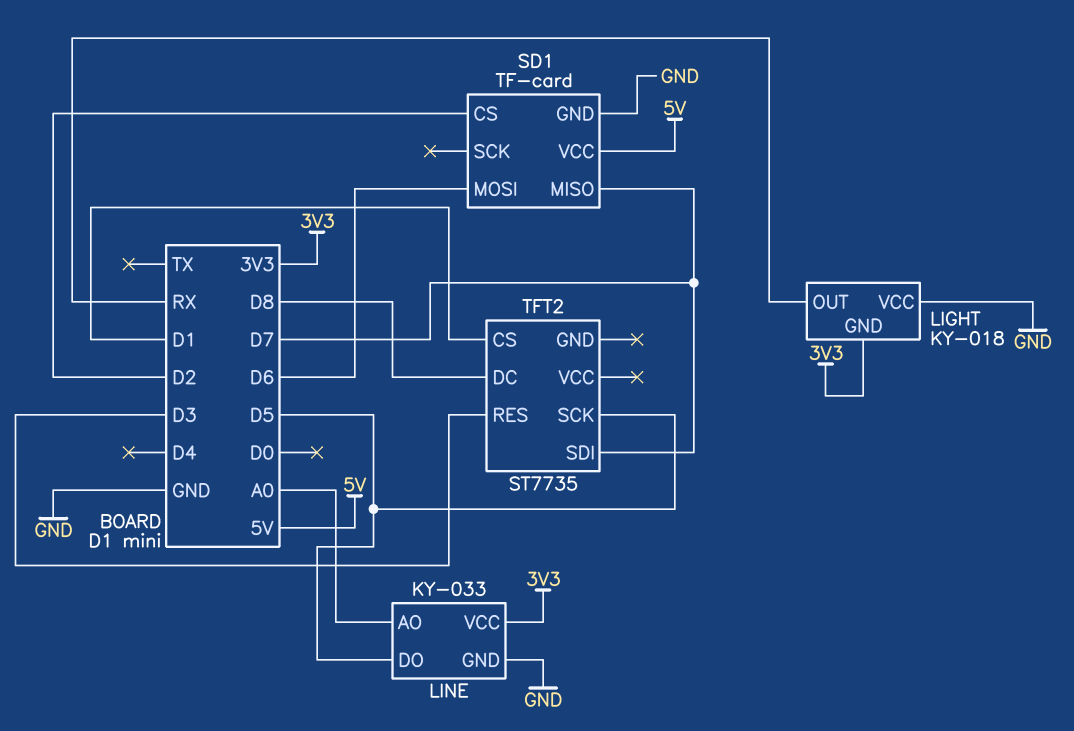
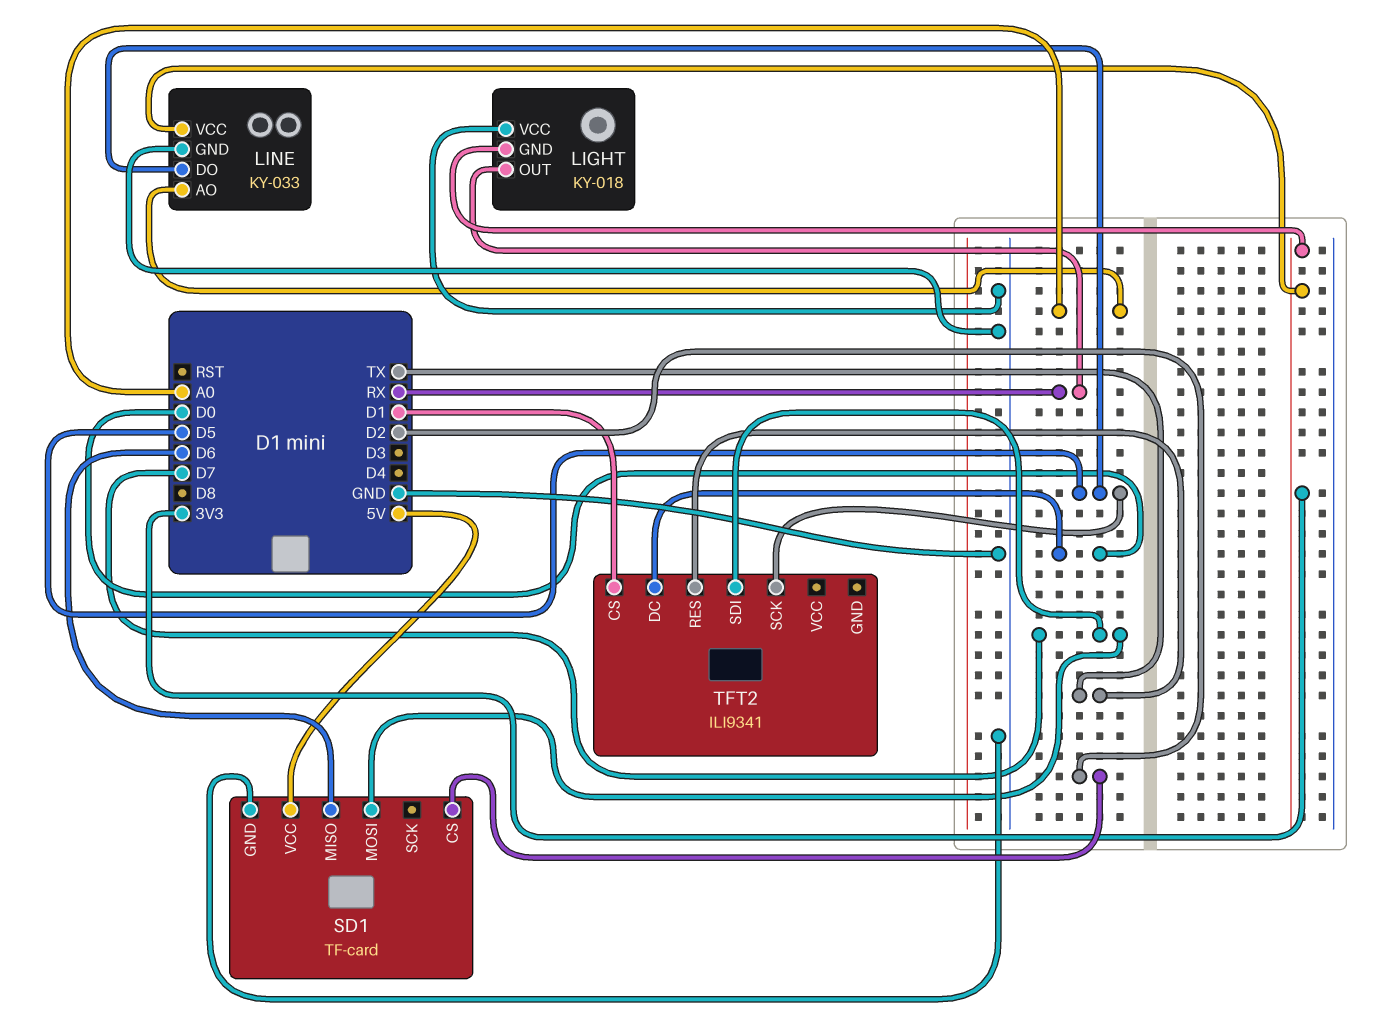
SD1 pin MISO: D7 -> D6
SD1 pin MOSI: D6 -> D7
TFT2: ST7735 -> ILI9341
TFT2 pin DC: D8 -> D0
TFT2 pin RES: D3 -> TX

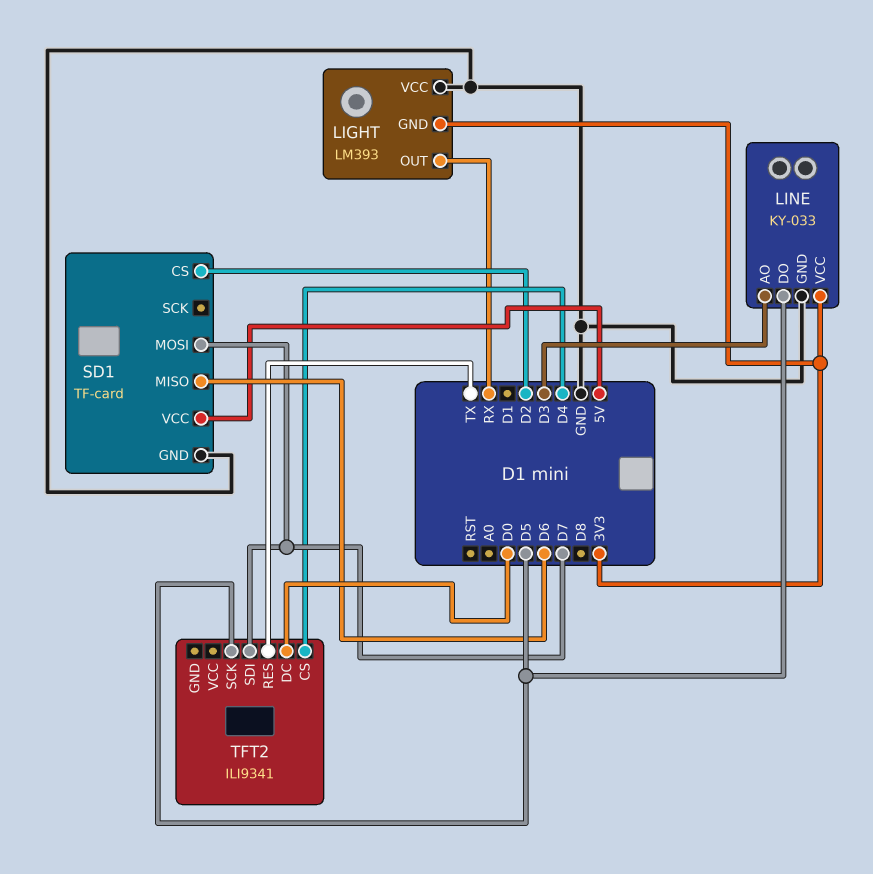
LIGHT: KY-018 -> LM393
LINE pin AO: A0 -> D3
TFT2 pin CS: D1 -> D4

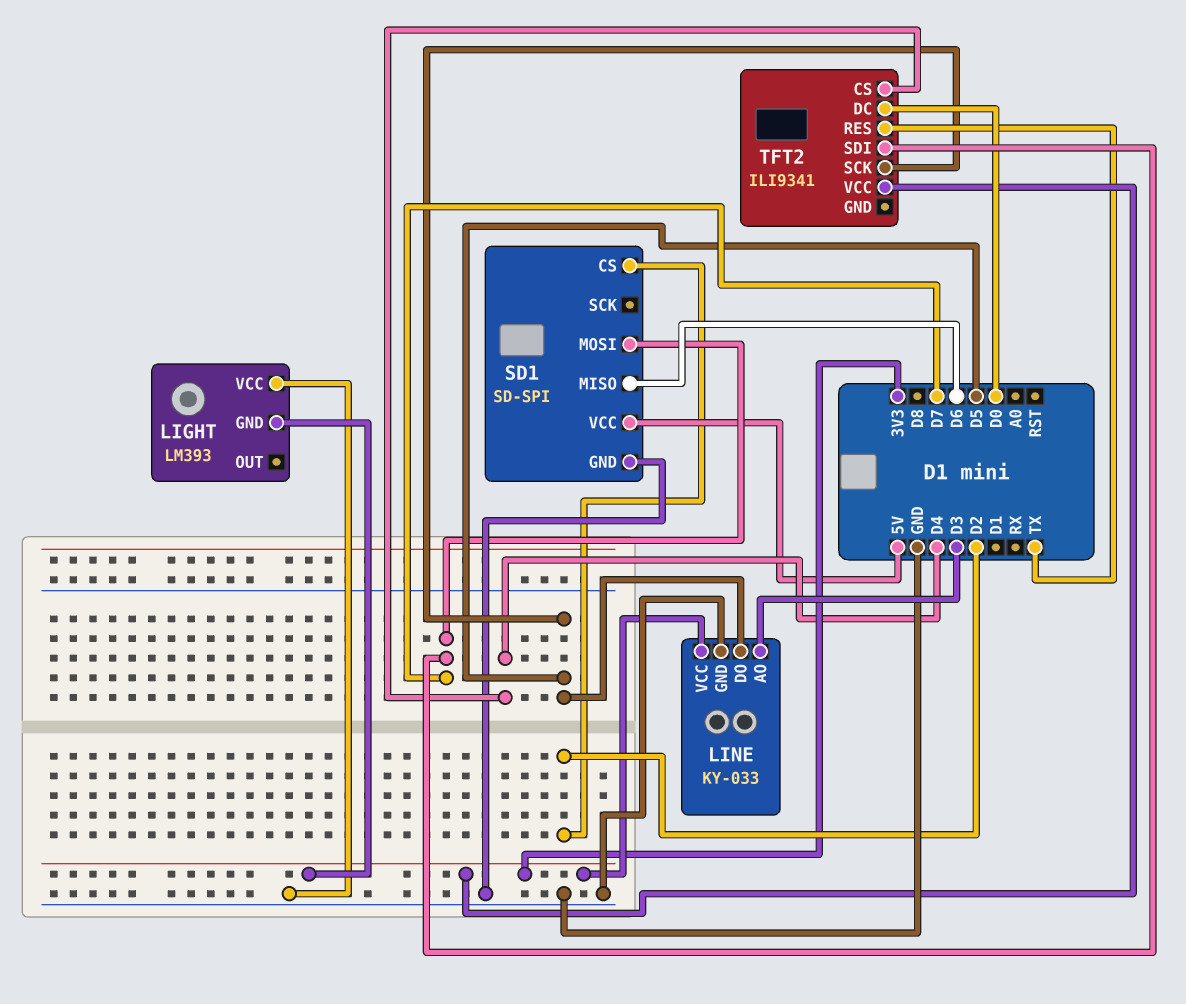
LIGHT pin OUT: RX -> none
SD1: TF-card -> SD-SPI
TFT2 pin VCC: none -> 3V3

